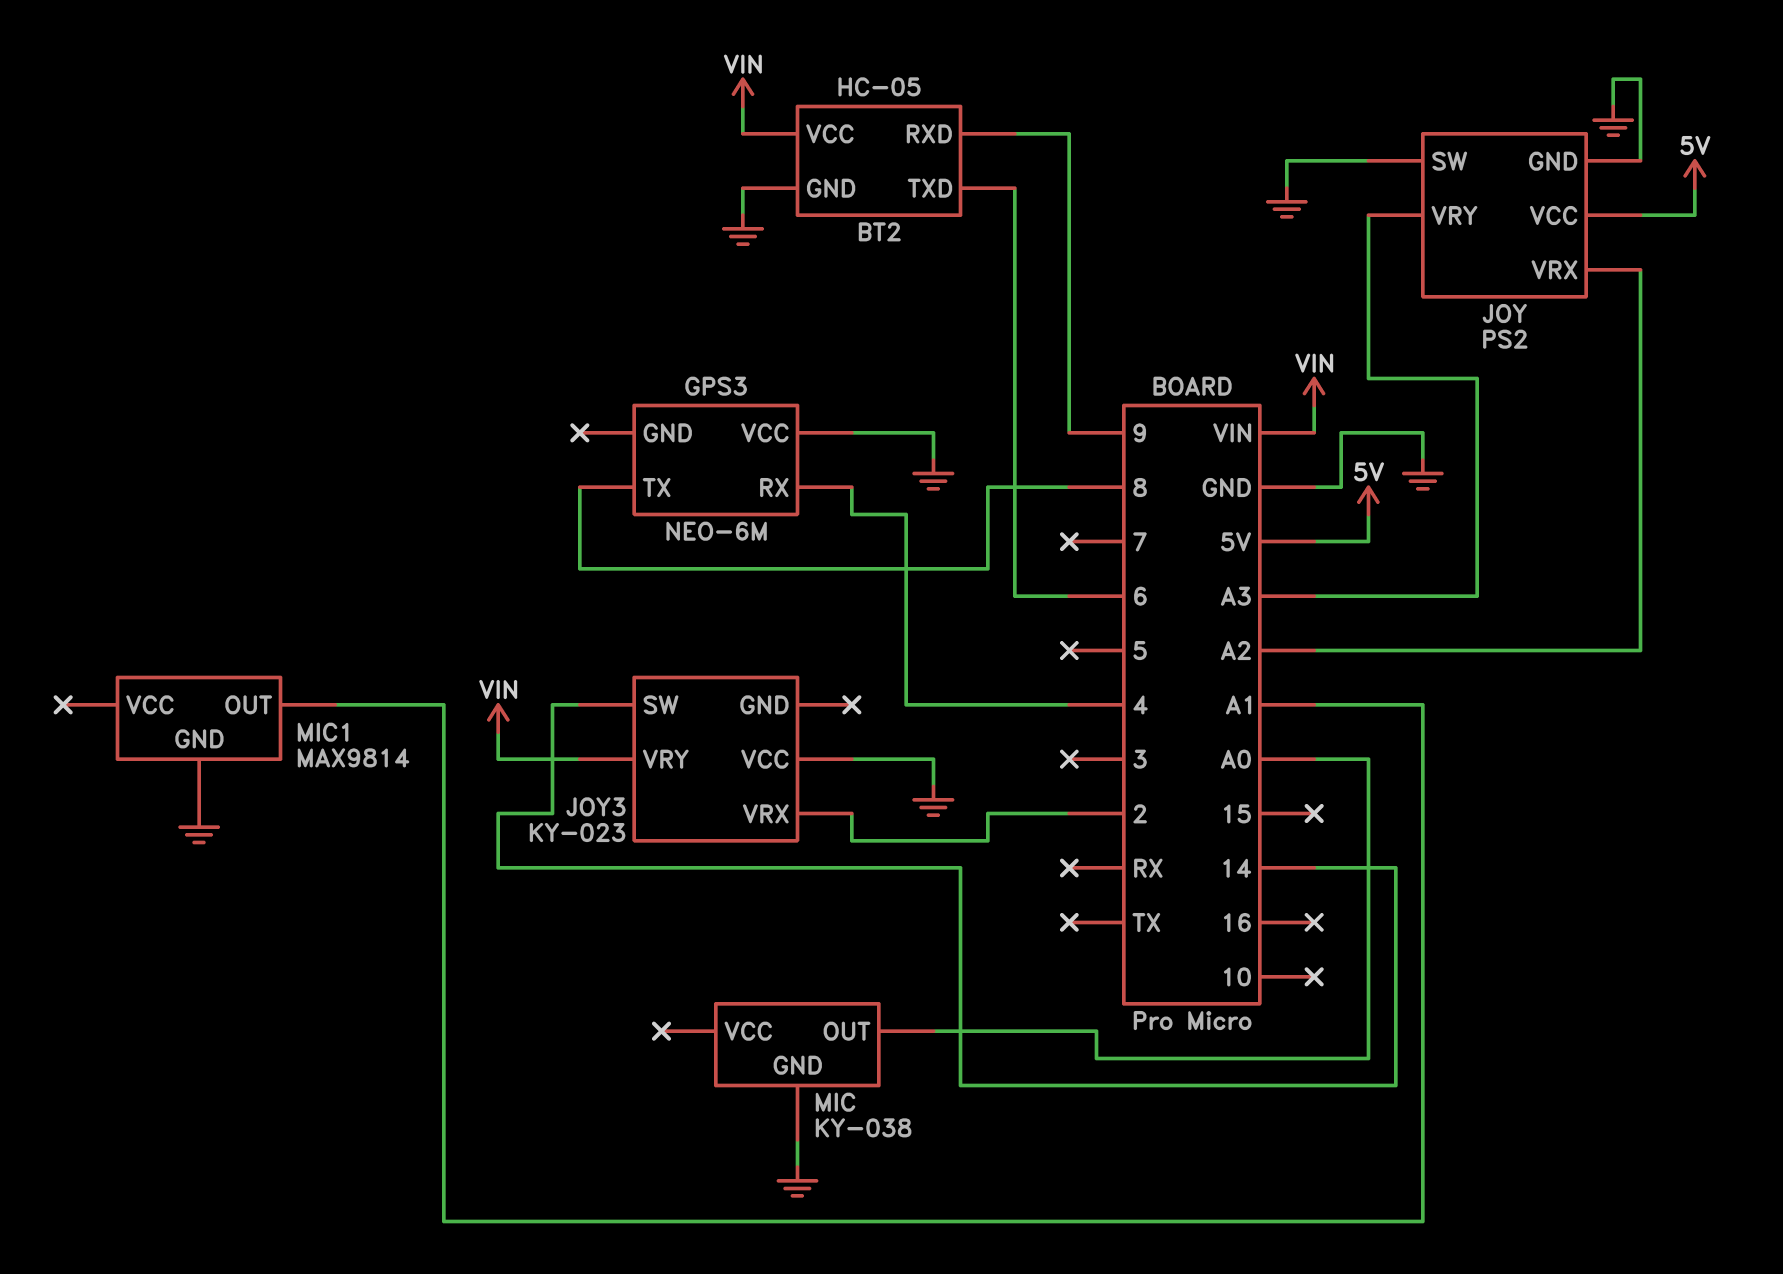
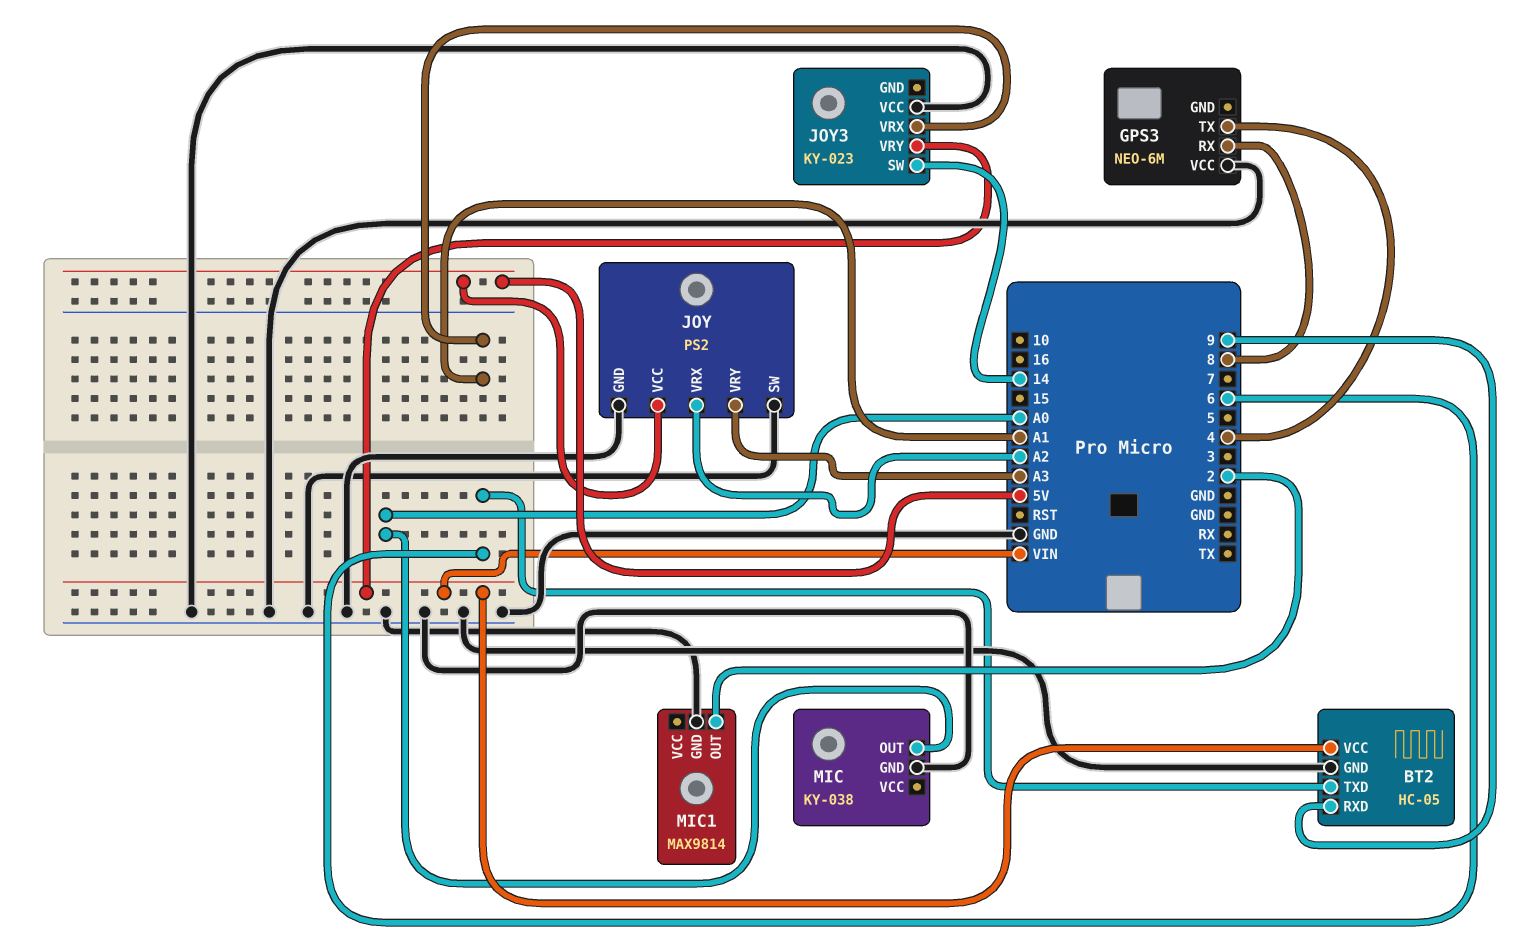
GPS3 pin RX: 4 -> 8
GPS3 pin TX: 8 -> 4
JOY3 pin VRX: 2 -> A1
MIC1 pin OUT: A1 -> 2

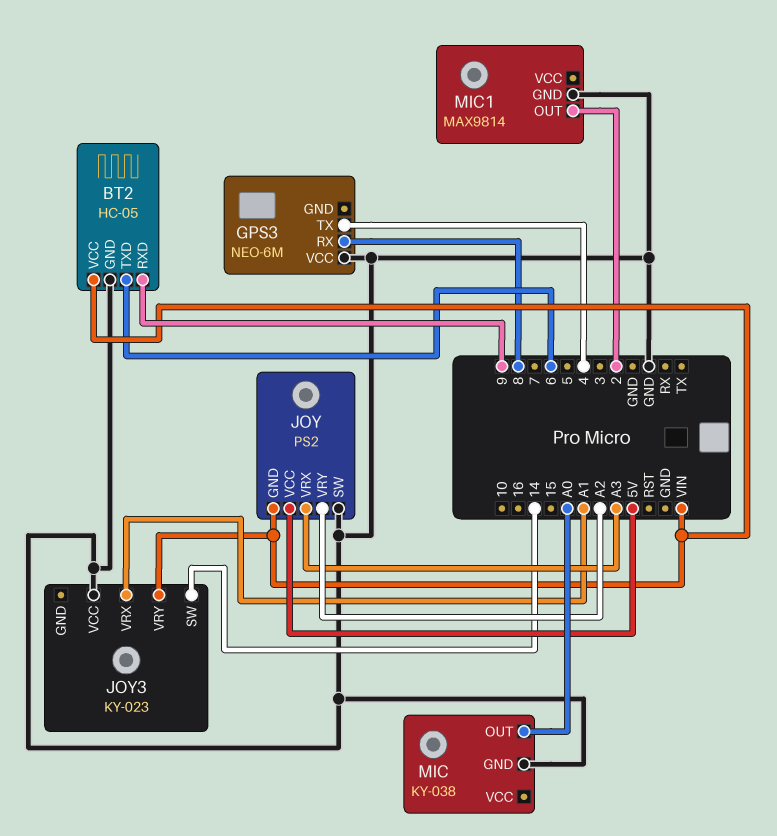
JOY pin GND: GND -> VIN
JOY pin VRX: A2 -> A3
JOY pin VRY: A3 -> A2

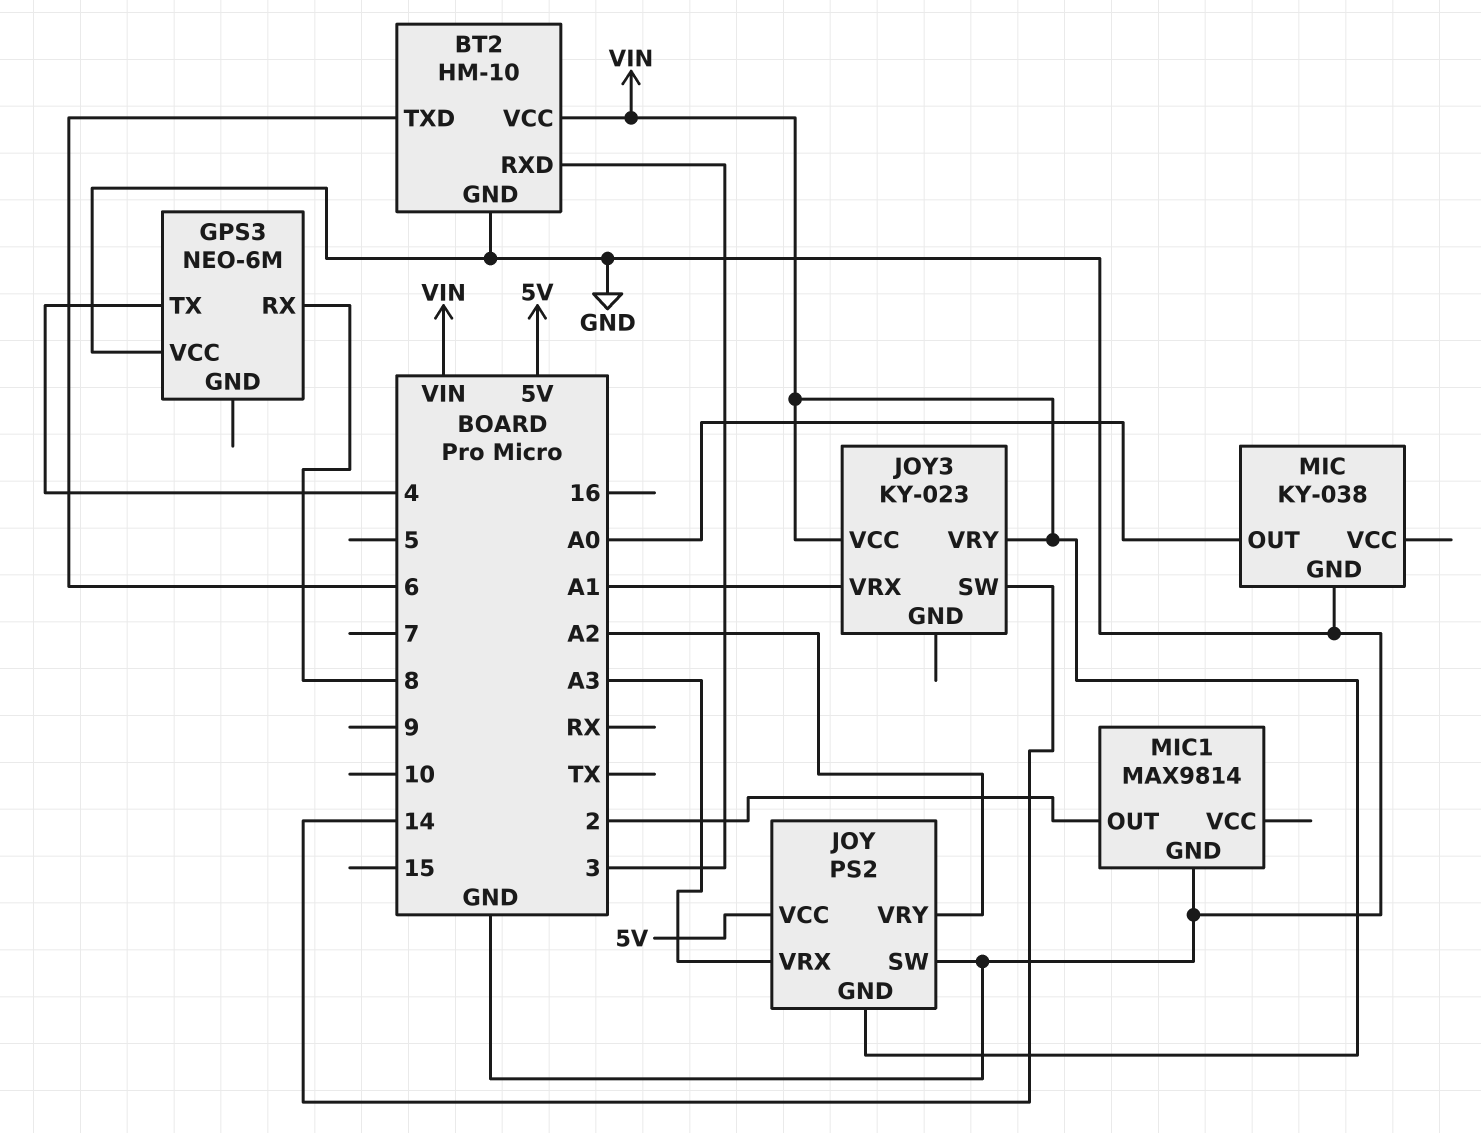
BT2: HC-05 -> HM-10
BT2 pin RXD: 9 -> 3
JOY3 pin VCC: GND -> VIN

